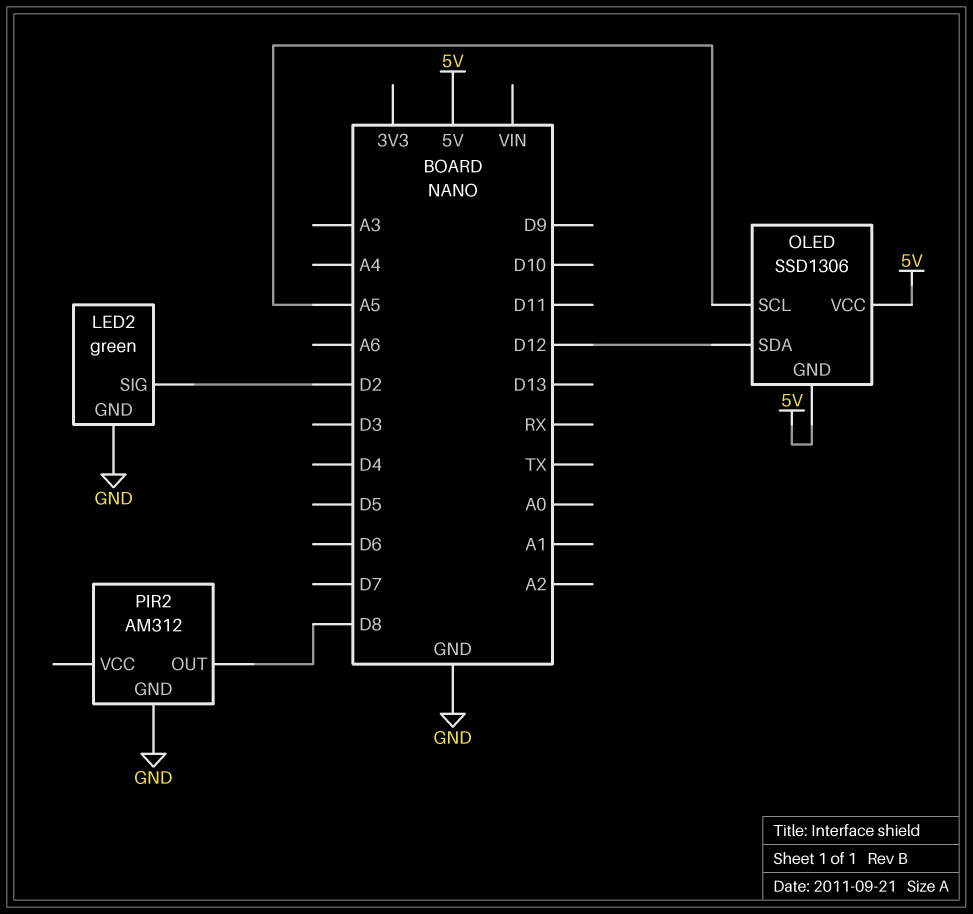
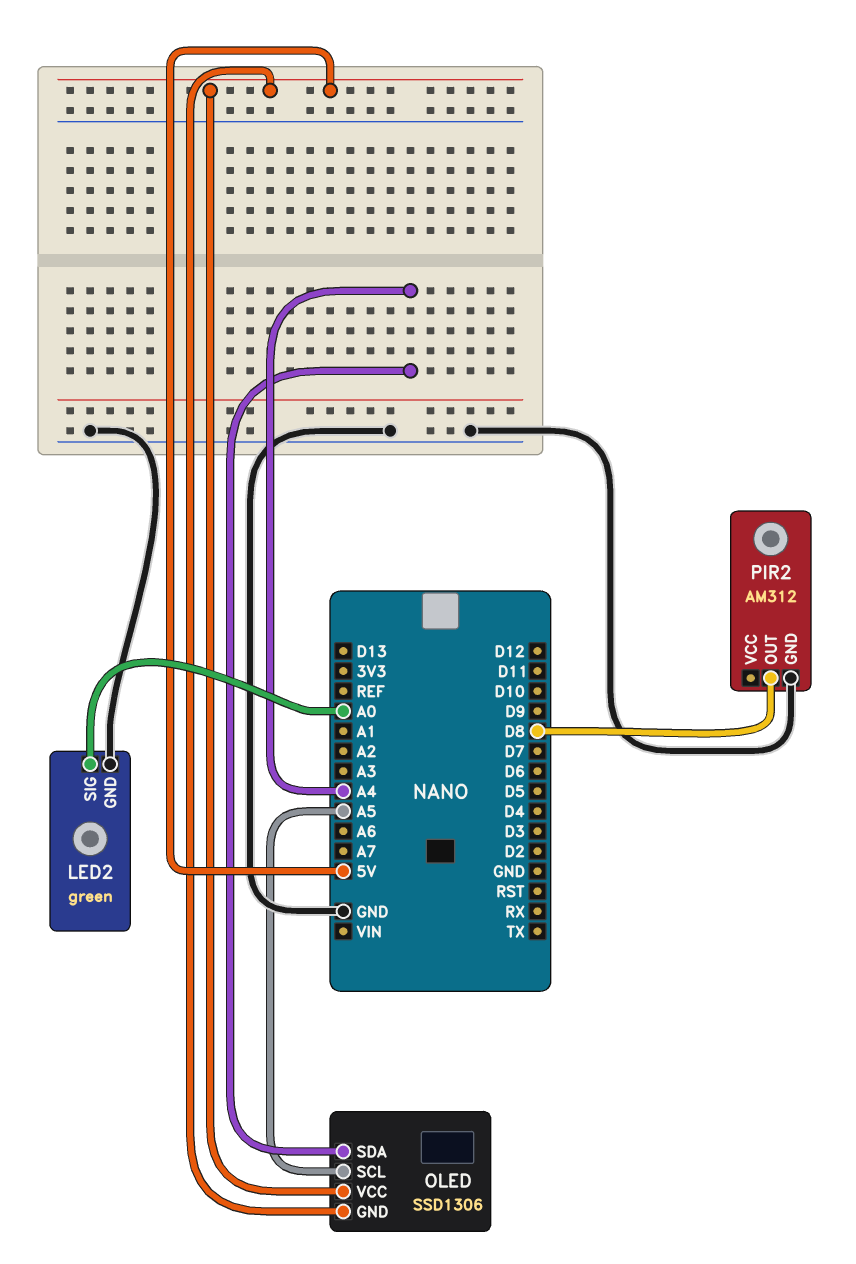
LED2 pin SIG: D2 -> A0
OLED pin SDA: D12 -> A4

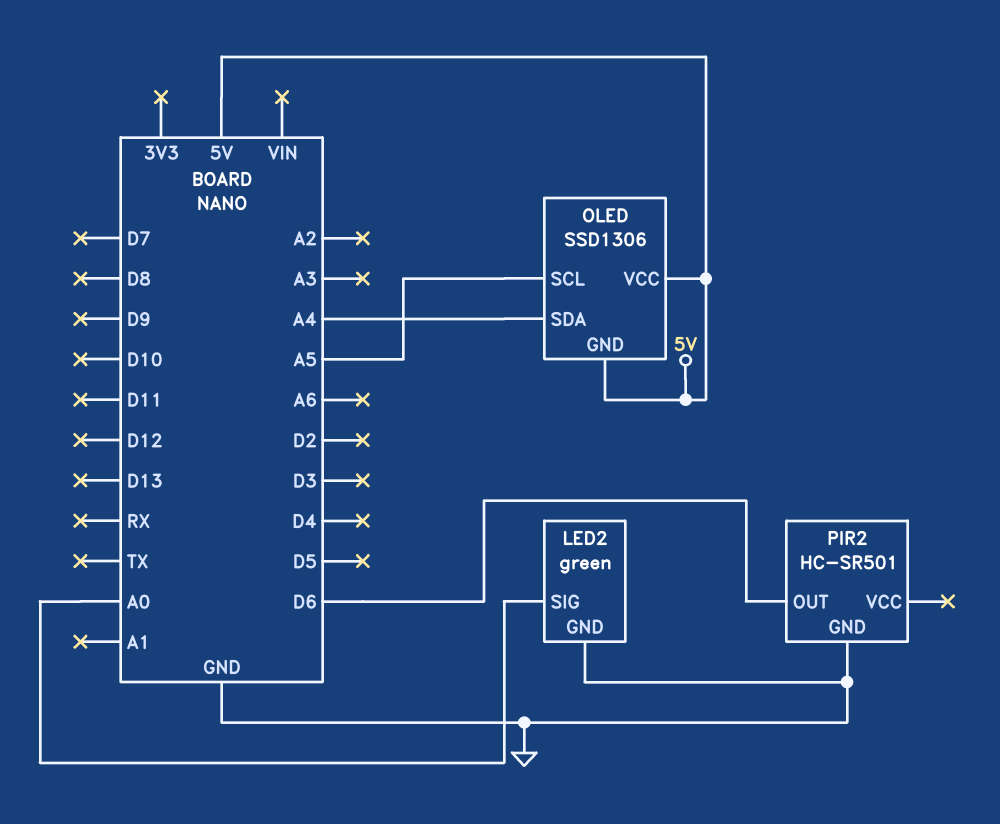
PIR2: AM312 -> HC-SR501
PIR2 pin OUT: D8 -> D6

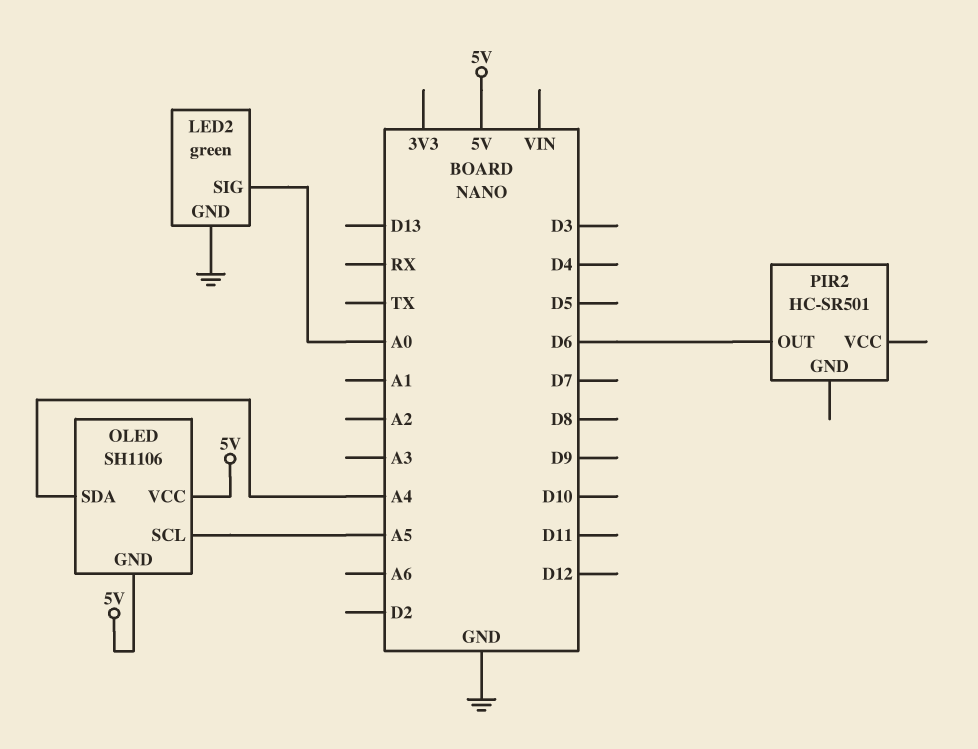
OLED: SSD1306 -> SH1106
PIR2 pin GND: GND -> none

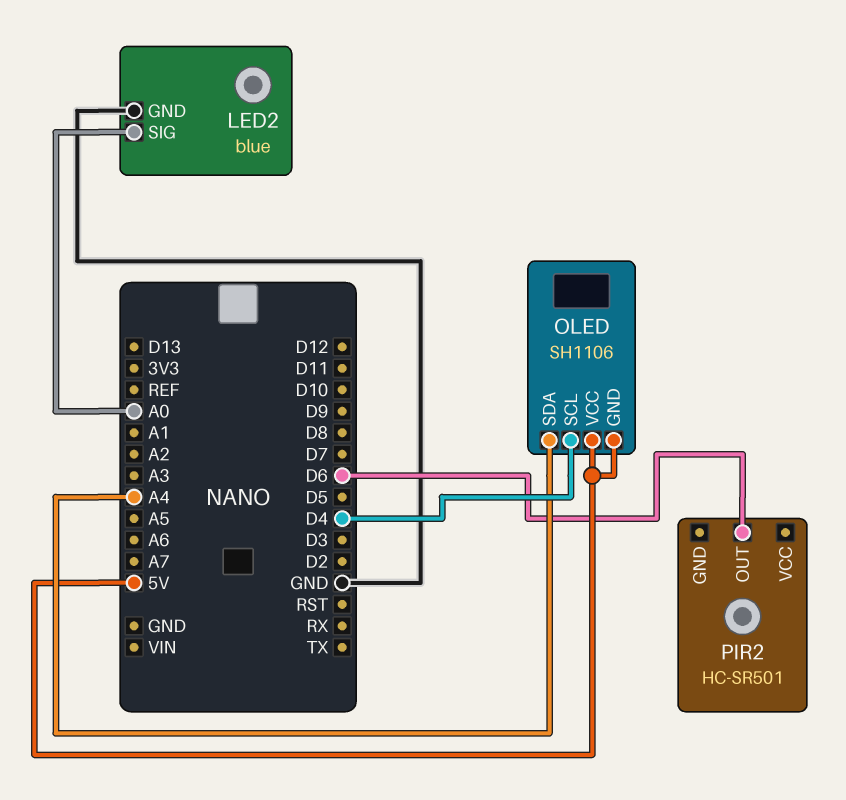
LED2: green -> blue
OLED pin SCL: A5 -> D4

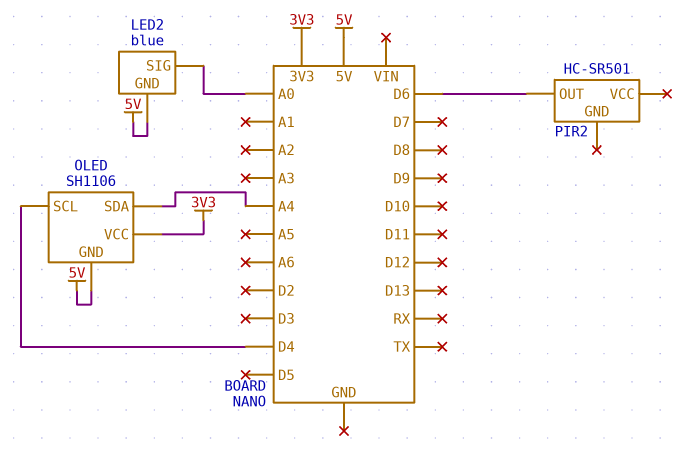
LED2 pin GND: GND -> 5V
OLED pin VCC: 5V -> 3V3

